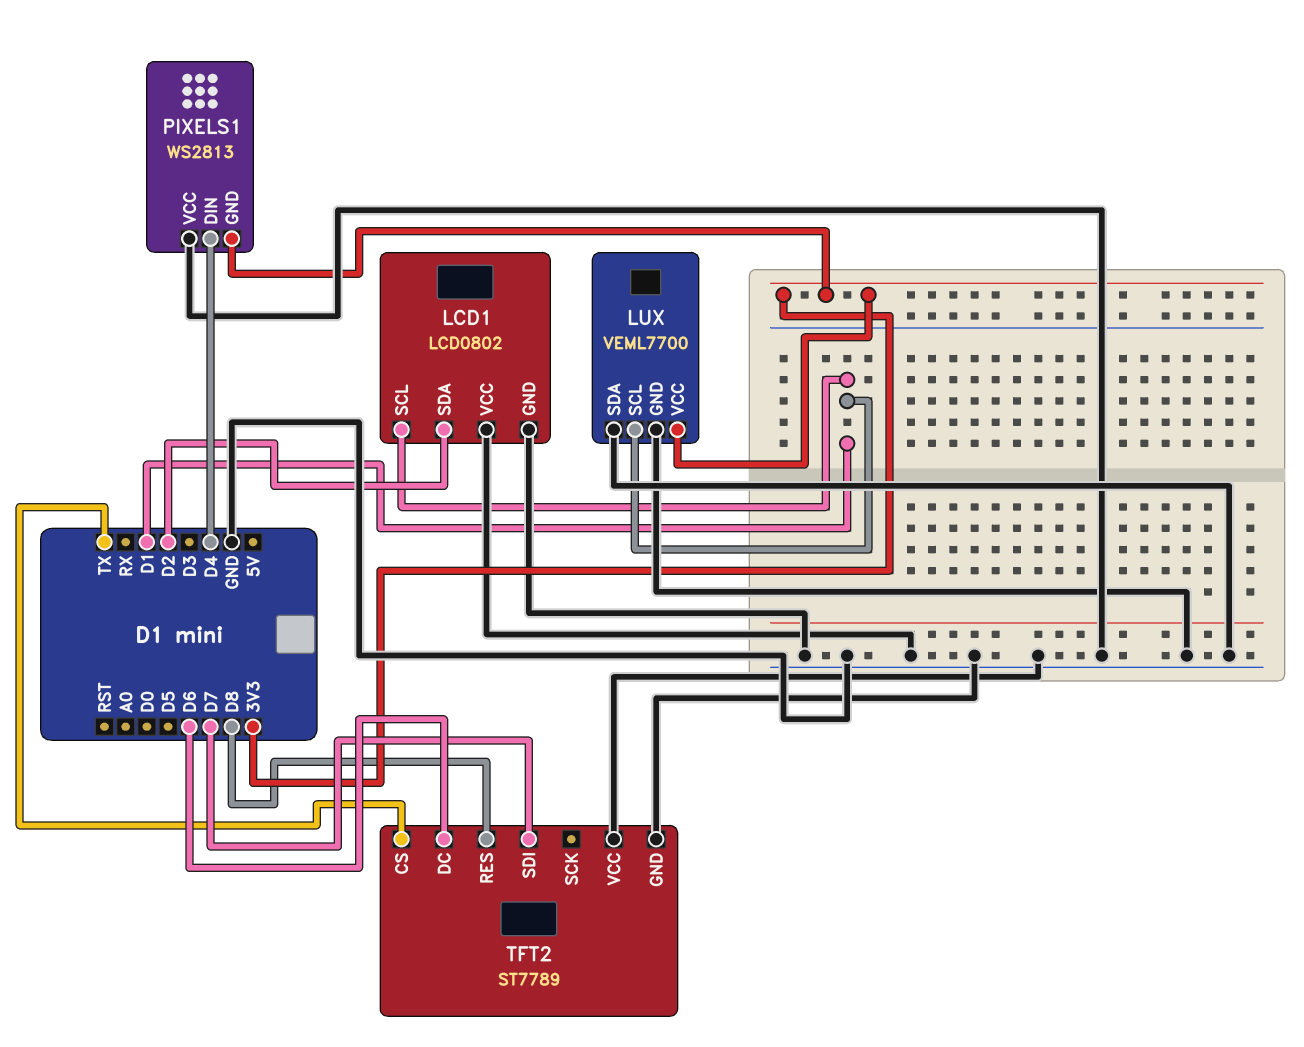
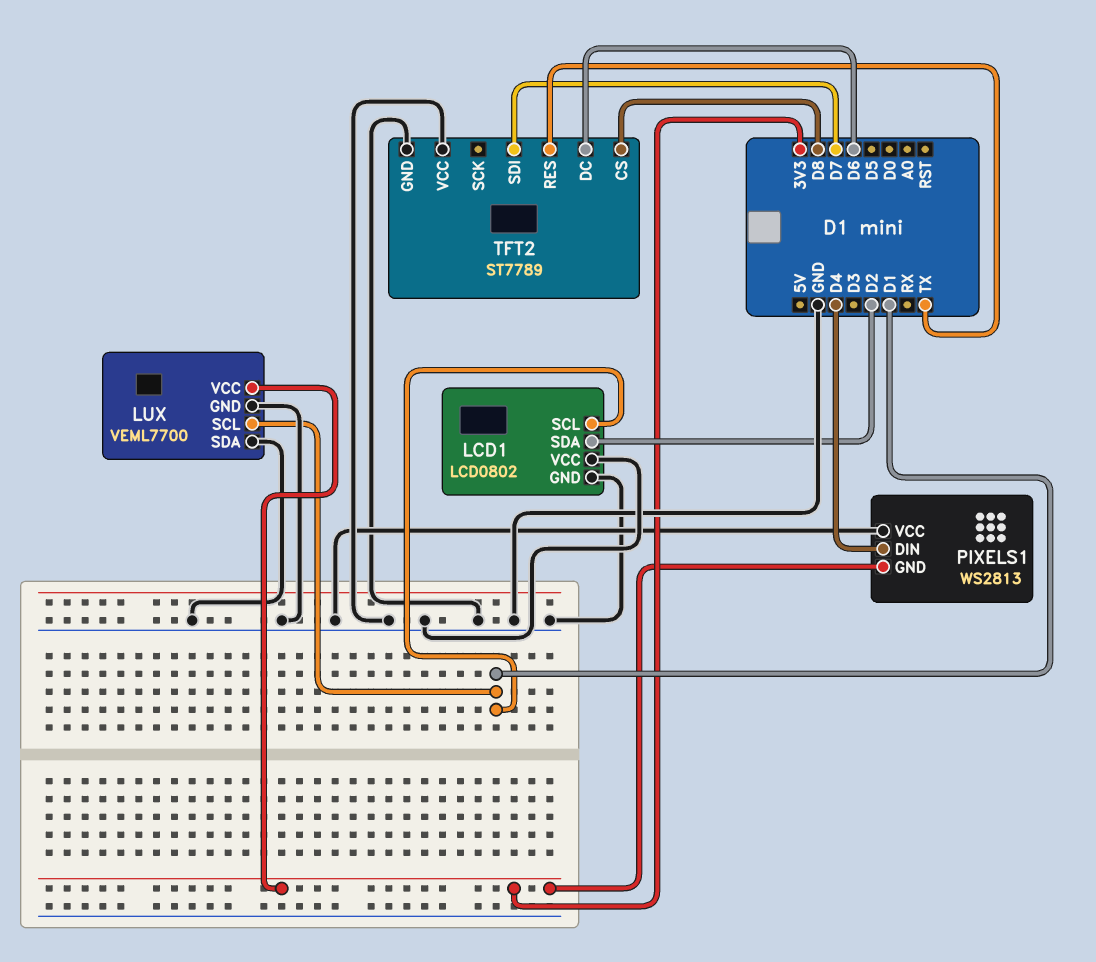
TFT2 pin CS: TX -> D8
TFT2 pin RES: D8 -> TX

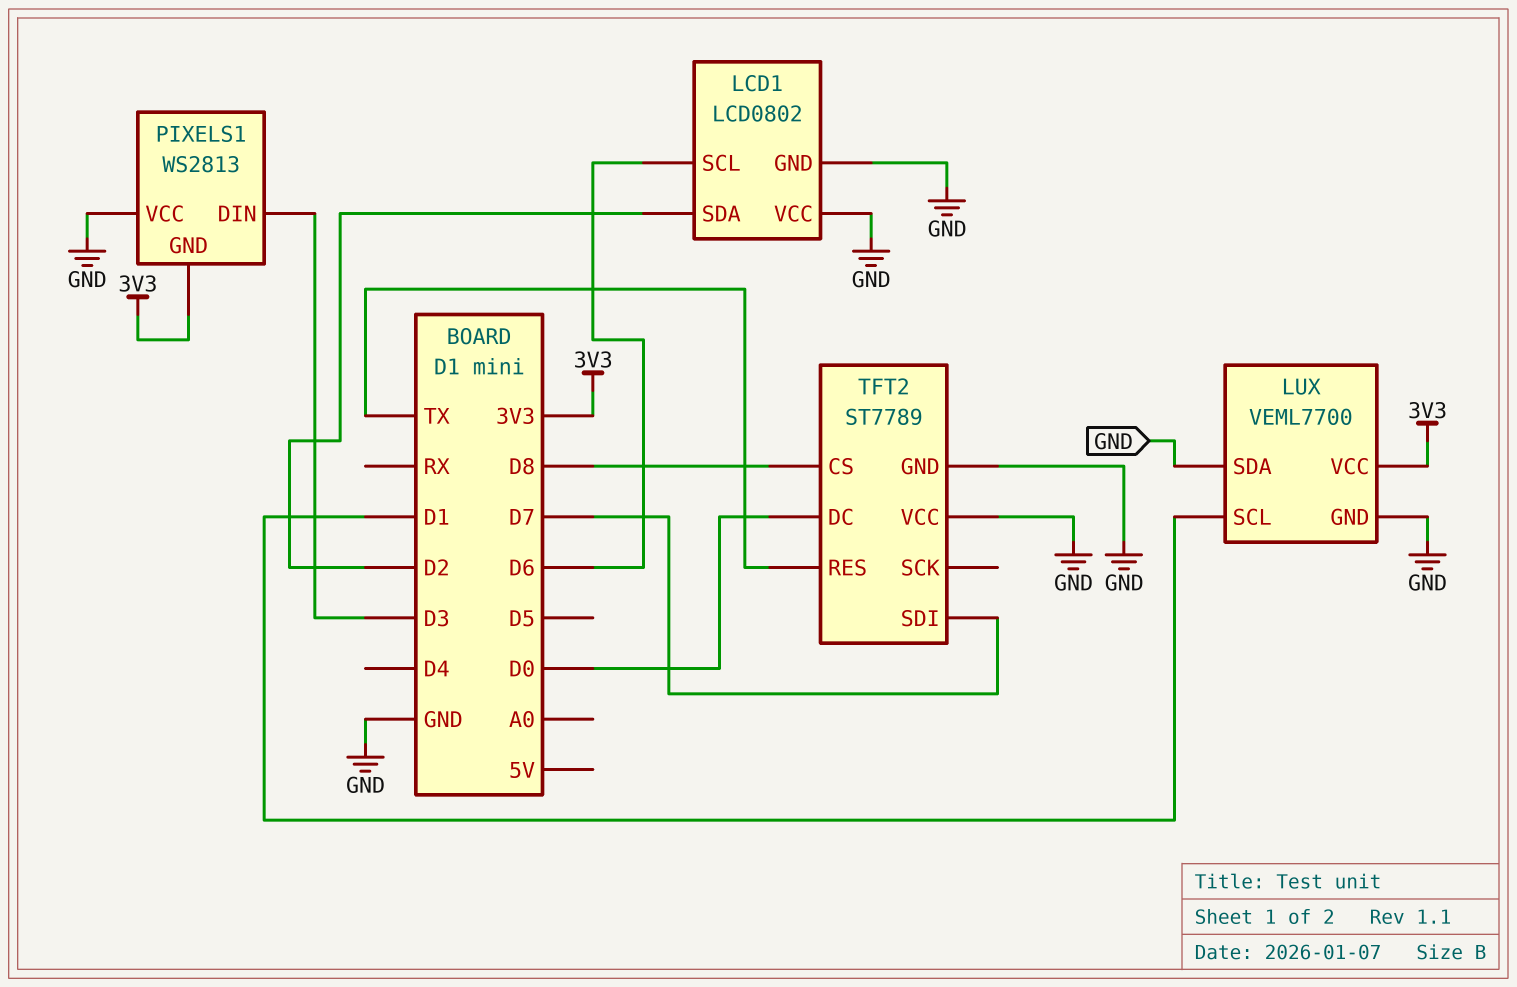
LCD1 pin SCL: D1 -> D6
PIXELS1 pin DIN: D4 -> D3
TFT2 pin DC: D6 -> D0

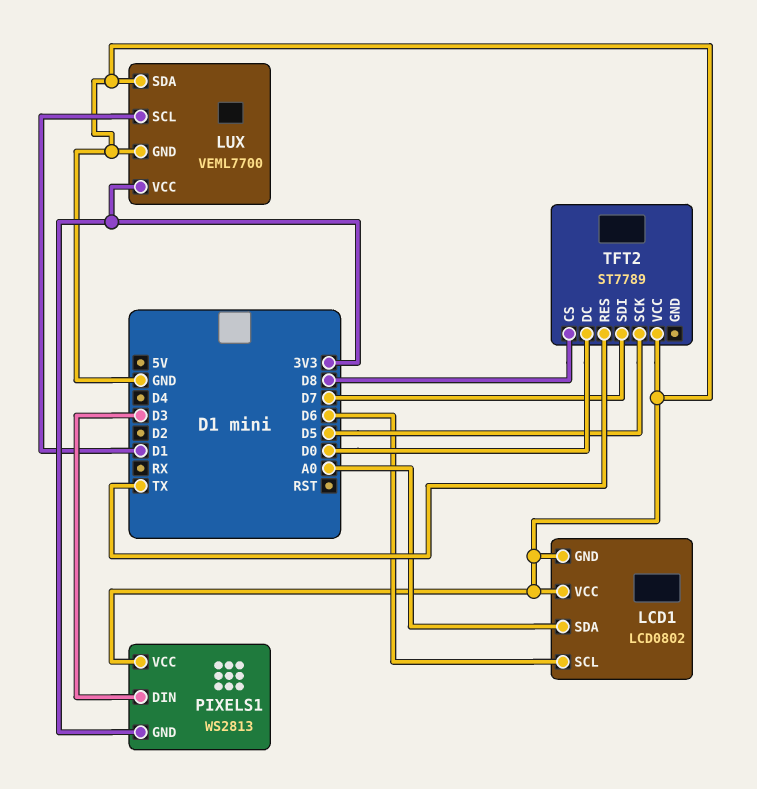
LCD1 pin SDA: D2 -> A0
TFT2 pin GND: GND -> none
TFT2 pin SCK: none -> D5

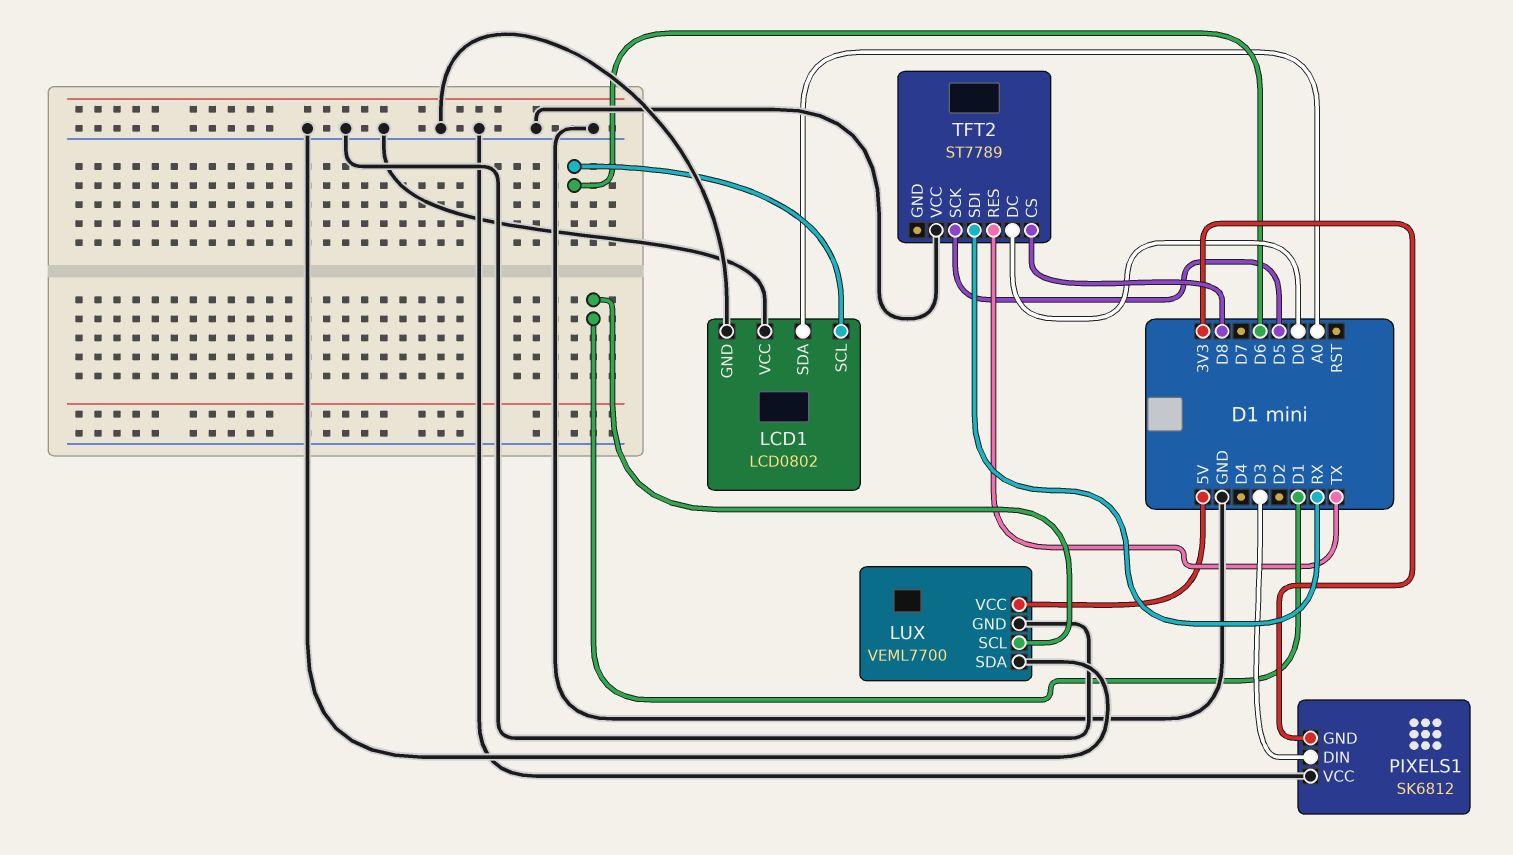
LUX pin VCC: 3V3 -> 5V
PIXELS1: WS2813 -> SK6812
TFT2 pin SDI: D7 -> RX

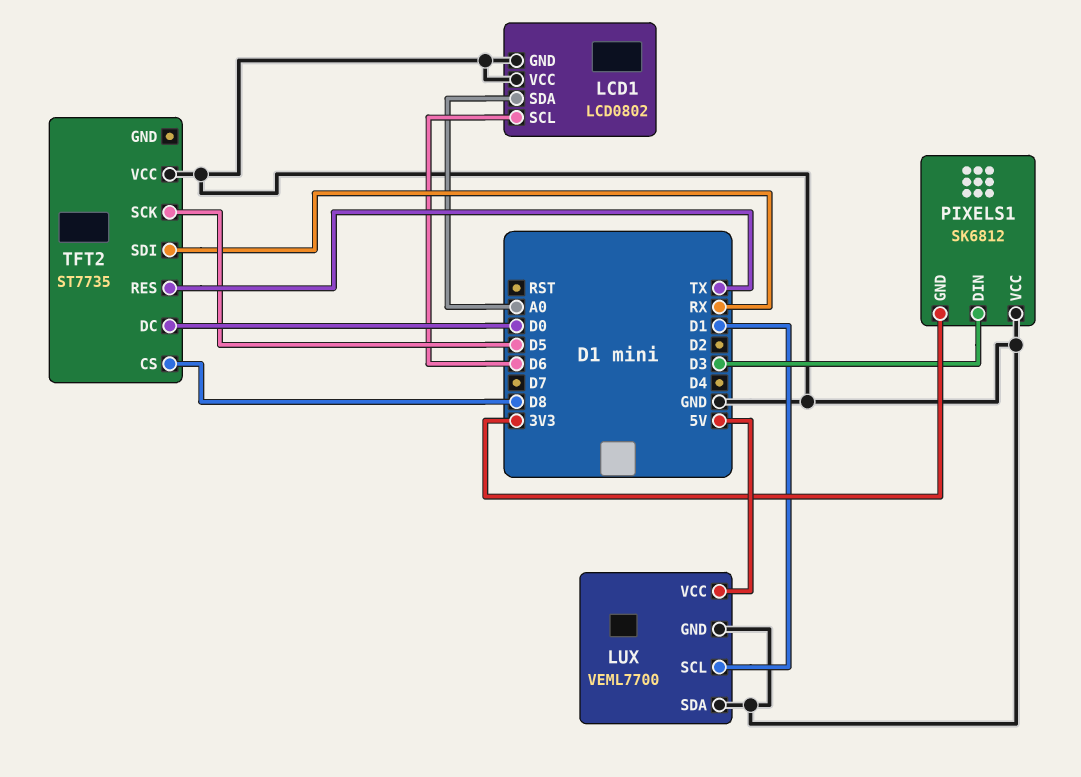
TFT2: ST7789 -> ST7735

